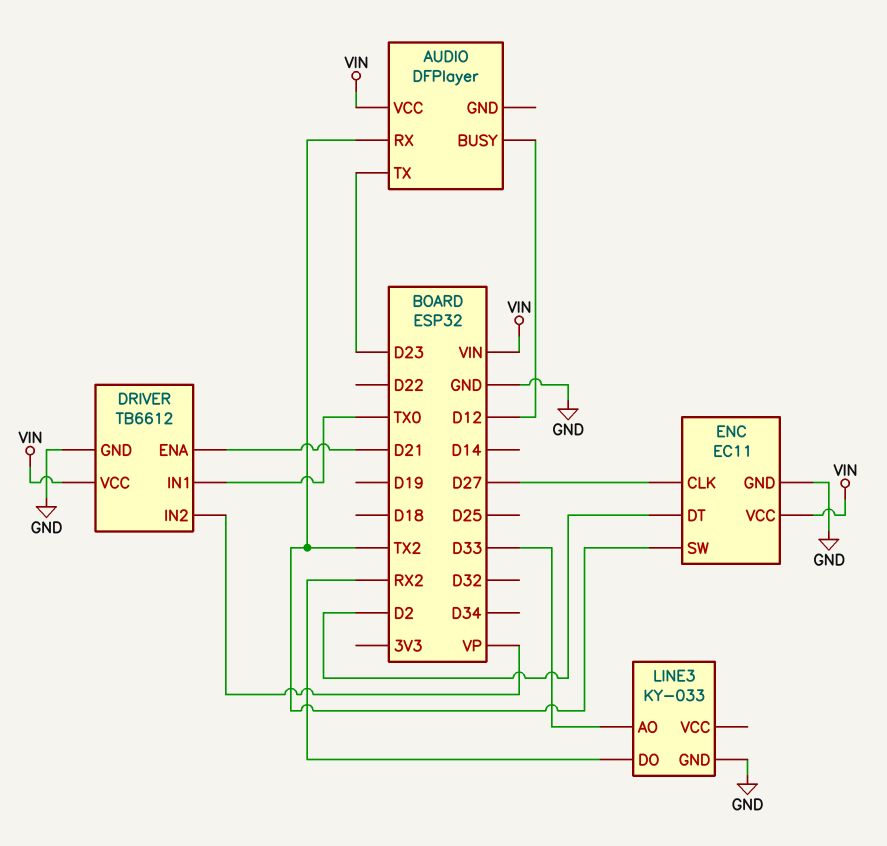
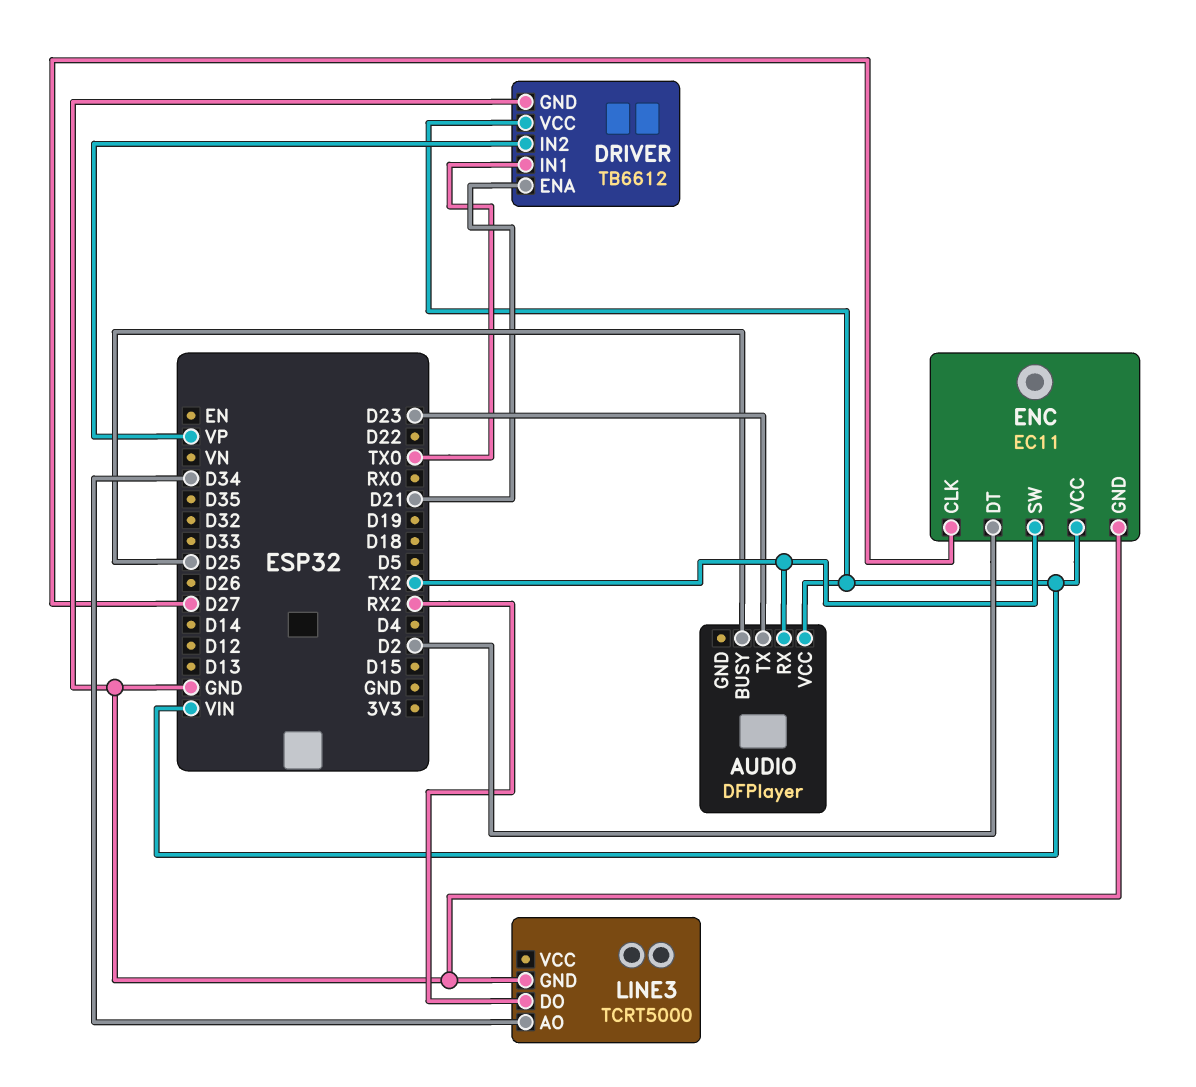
AUDIO pin BUSY: D12 -> D25
LINE3: KY-033 -> TCRT5000
LINE3 pin AO: D33 -> D34

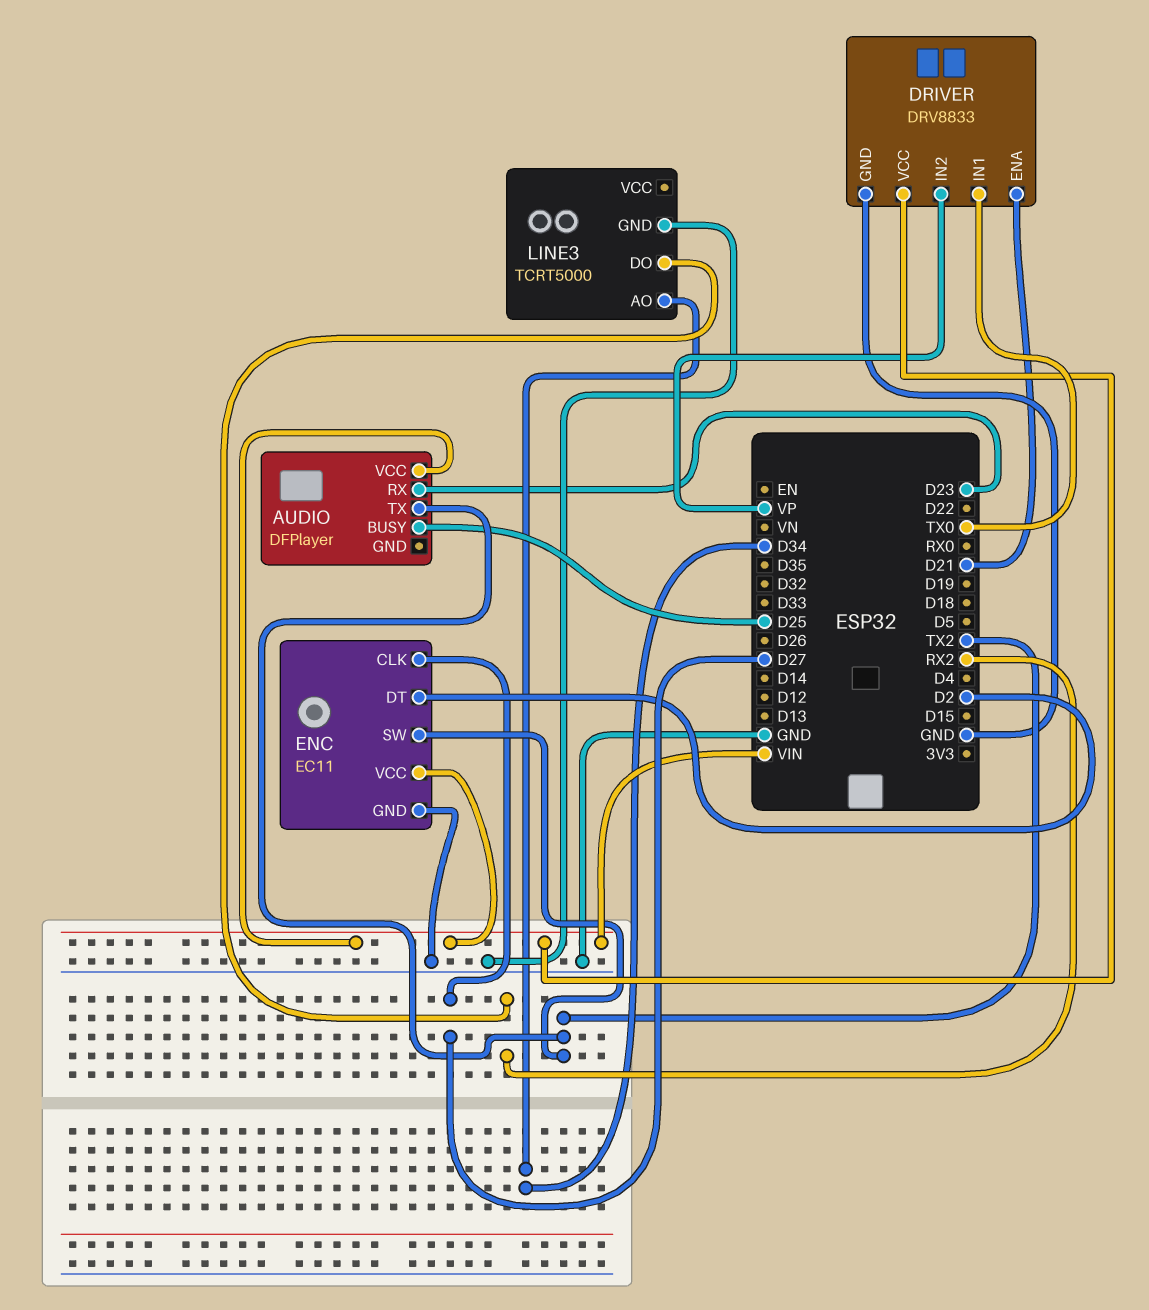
AUDIO pin RX: TX2 -> D23
AUDIO pin TX: D23 -> TX2
DRIVER: TB6612 -> DRV8833

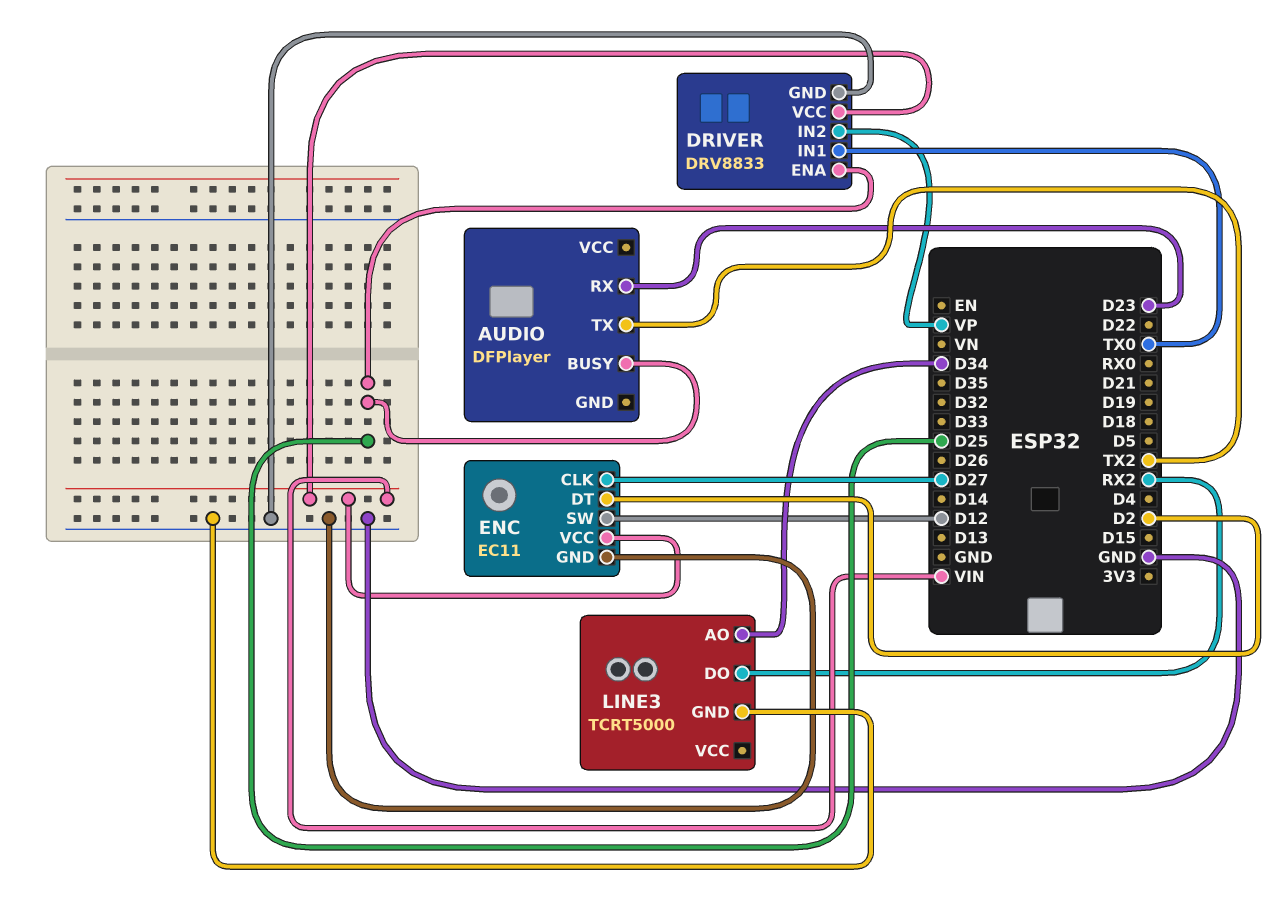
AUDIO pin VCC: VIN -> none
DRIVER pin ENA: D21 -> D25
ENC pin SW: TX2 -> D12

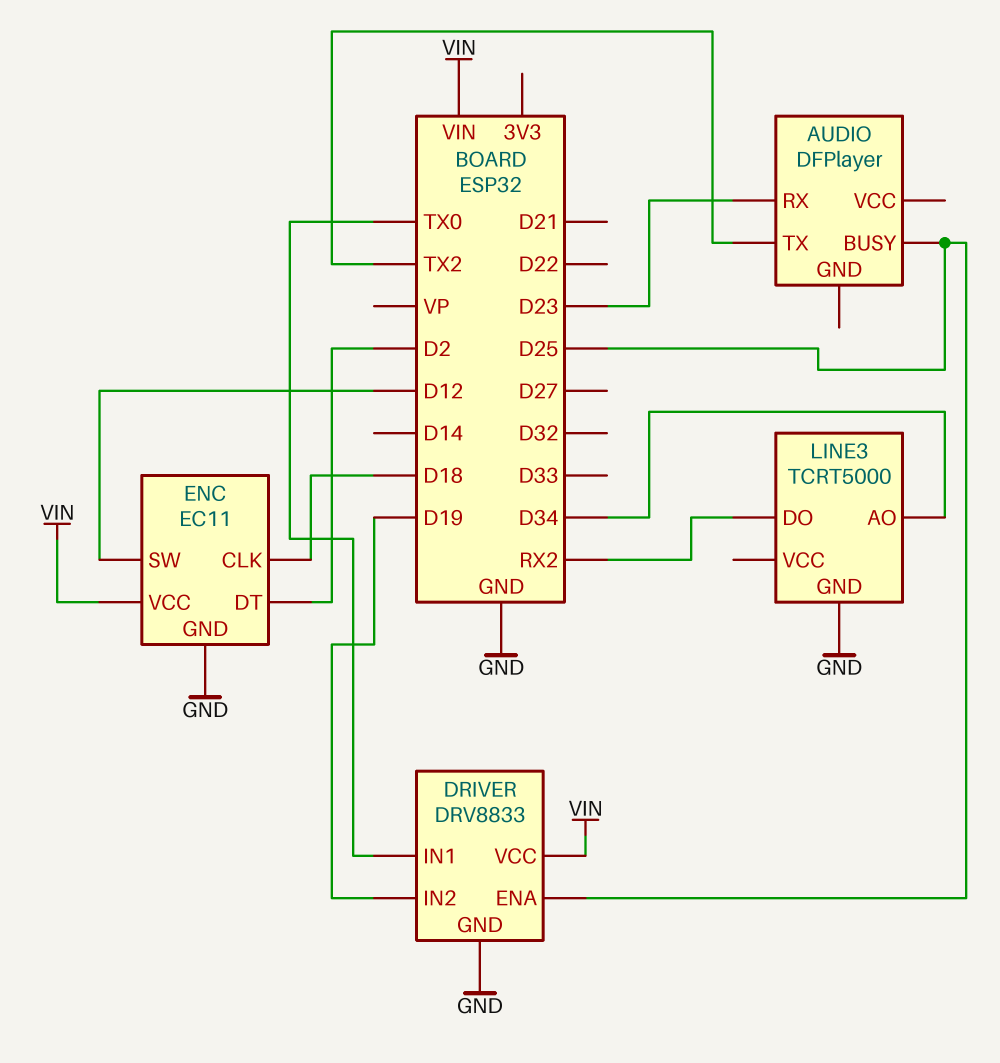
DRIVER pin IN2: VP -> D19
ENC pin CLK: D27 -> D18

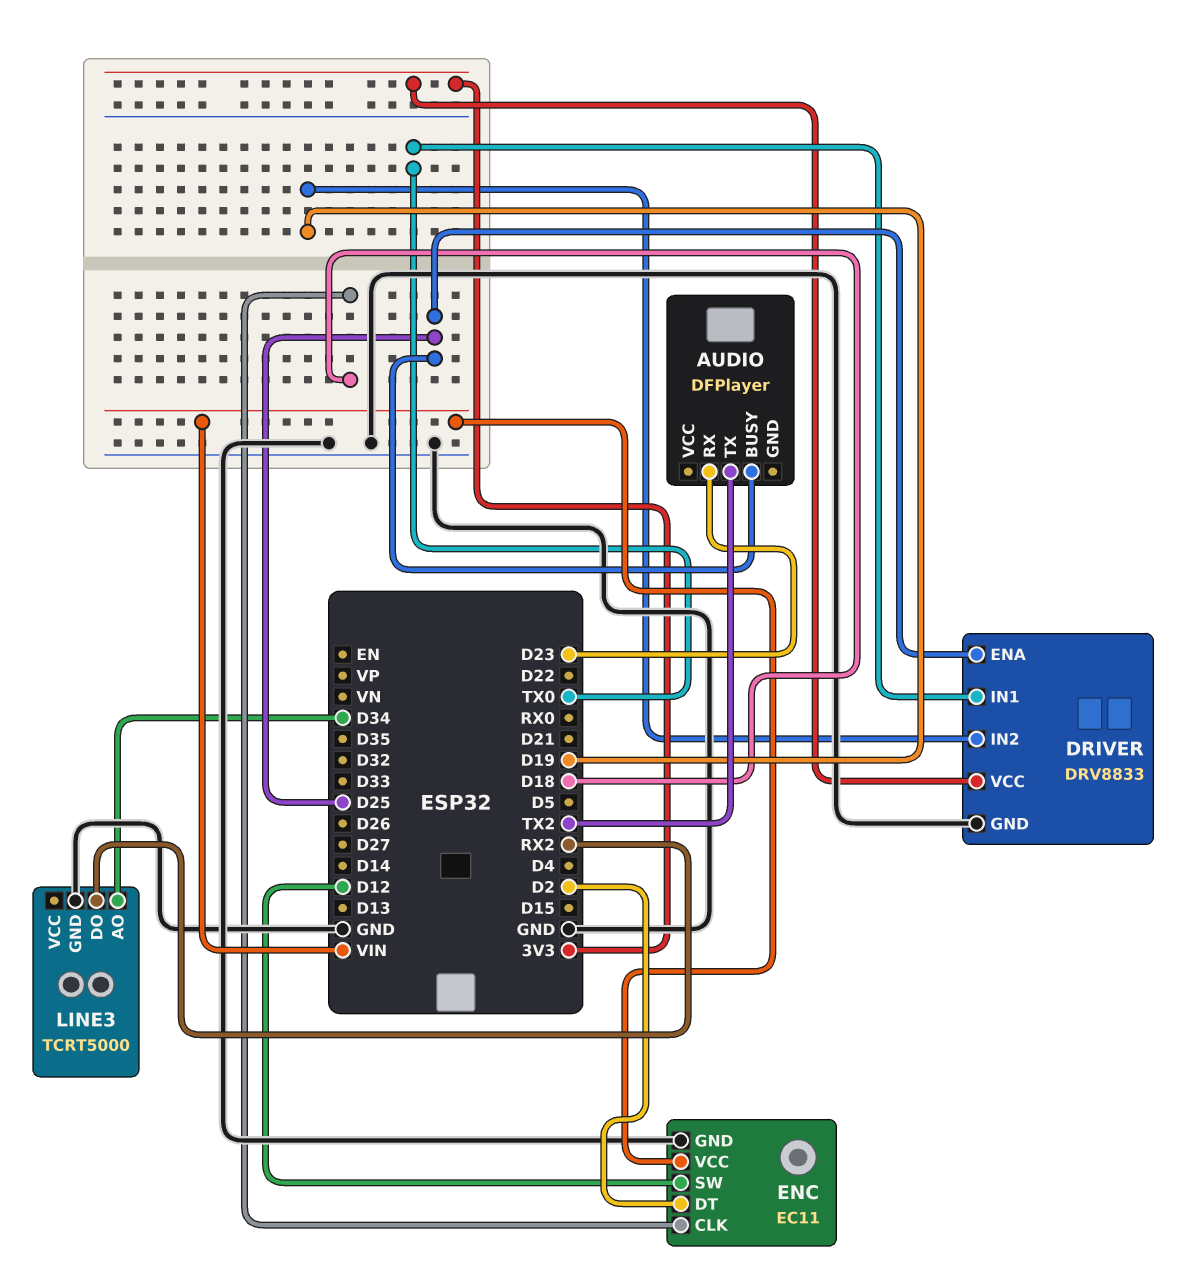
DRIVER pin VCC: VIN -> 3V3

